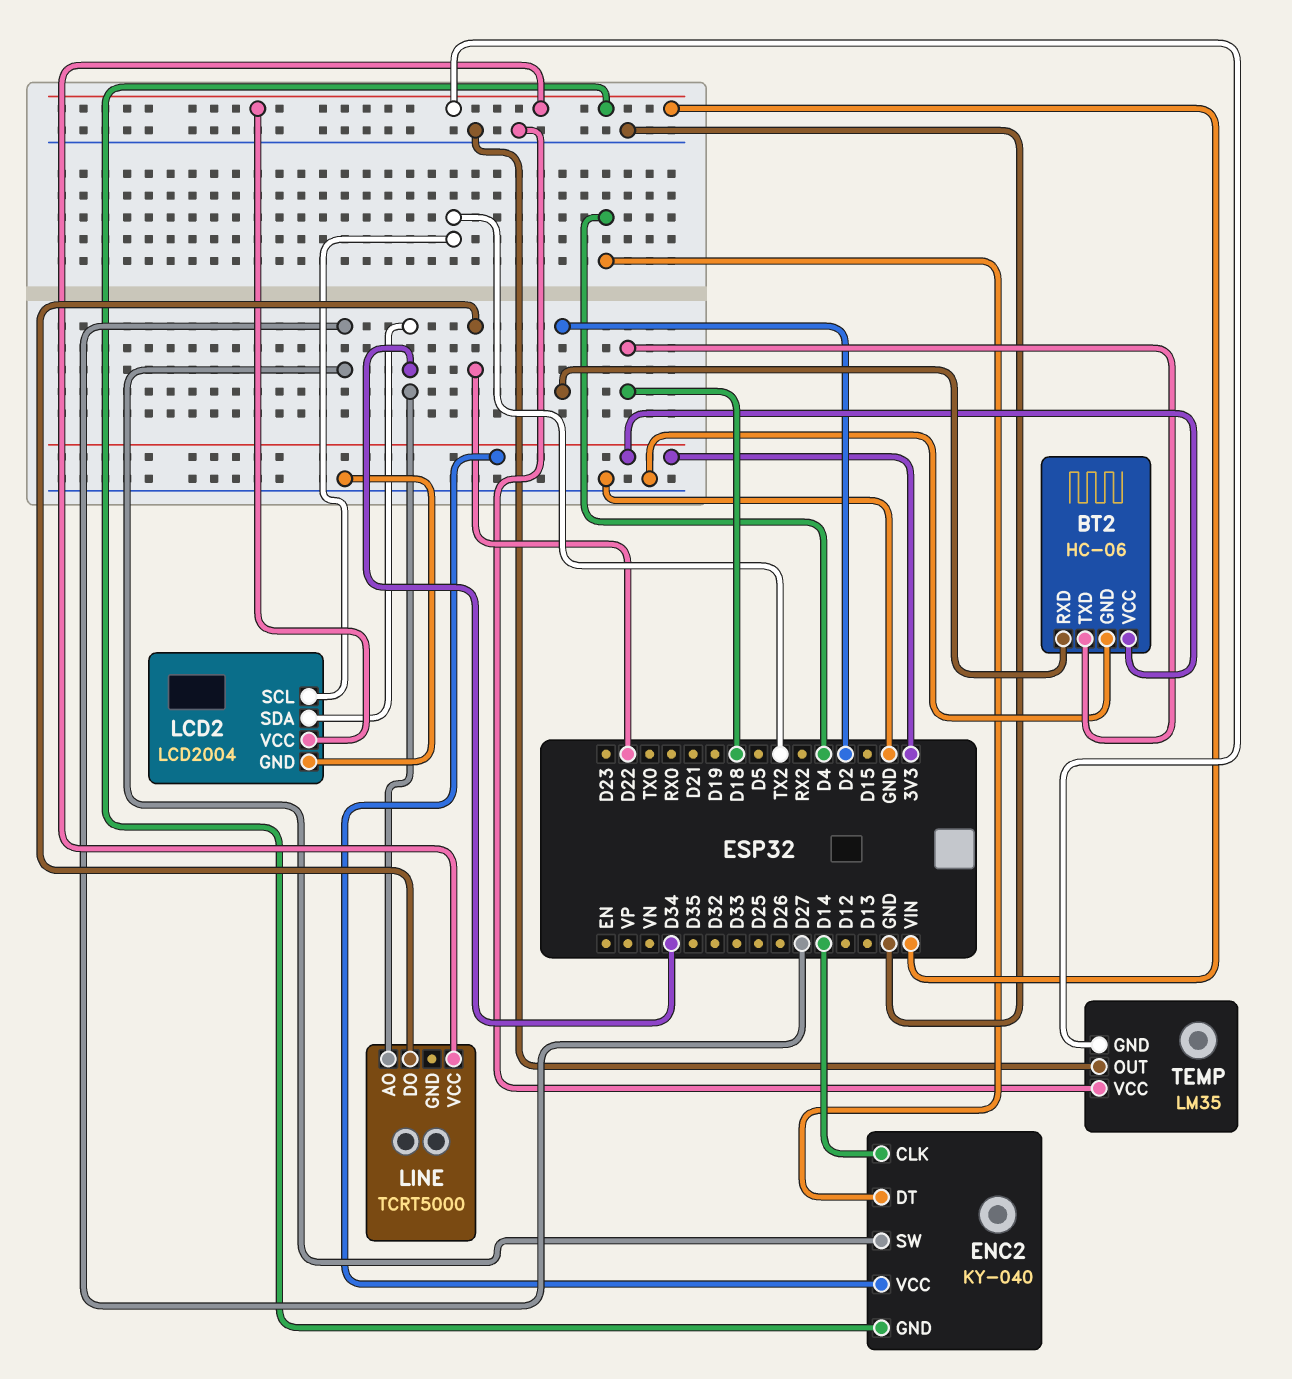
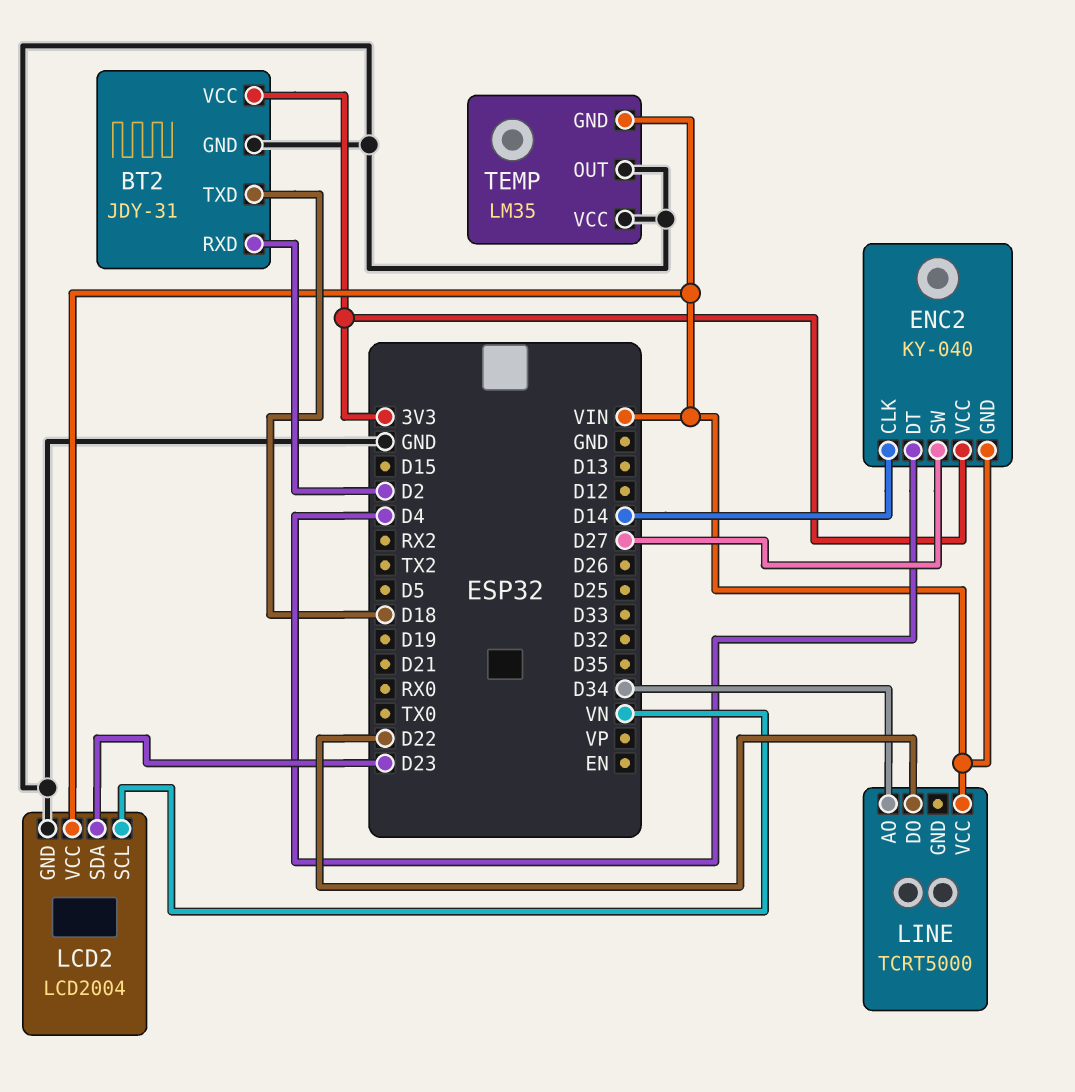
BT2: HC-06 -> JDY-31
LCD2 pin SCL: TX2 -> VN
LCD2 pin SDA: D34 -> D23

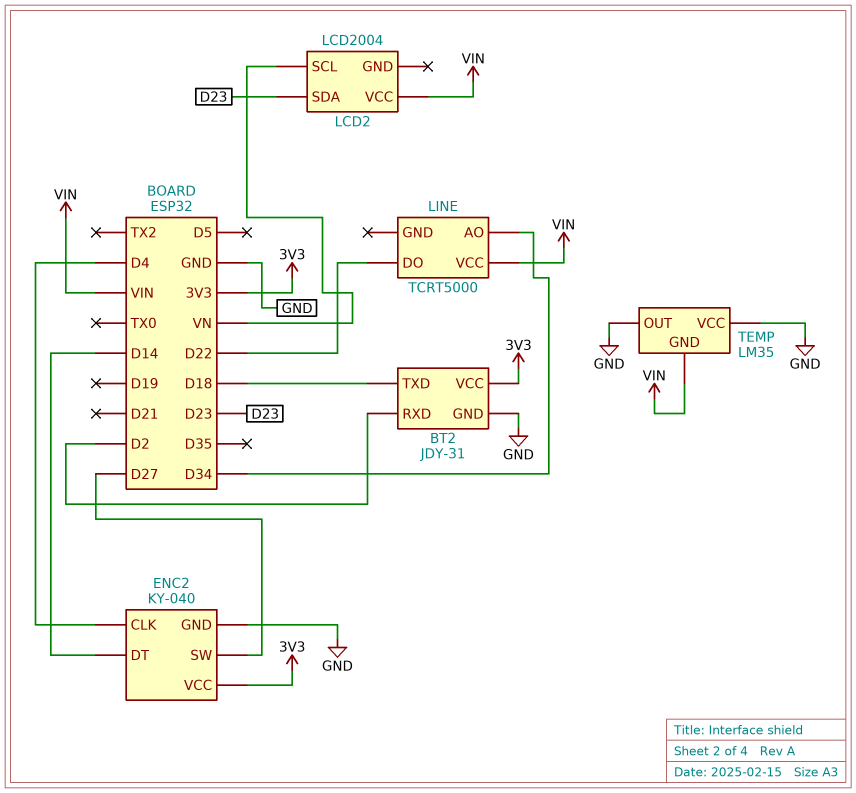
ENC2 pin CLK: D14 -> D4
ENC2 pin DT: D4 -> D14
ENC2 pin GND: VIN -> GND
LCD2 pin GND: GND -> none

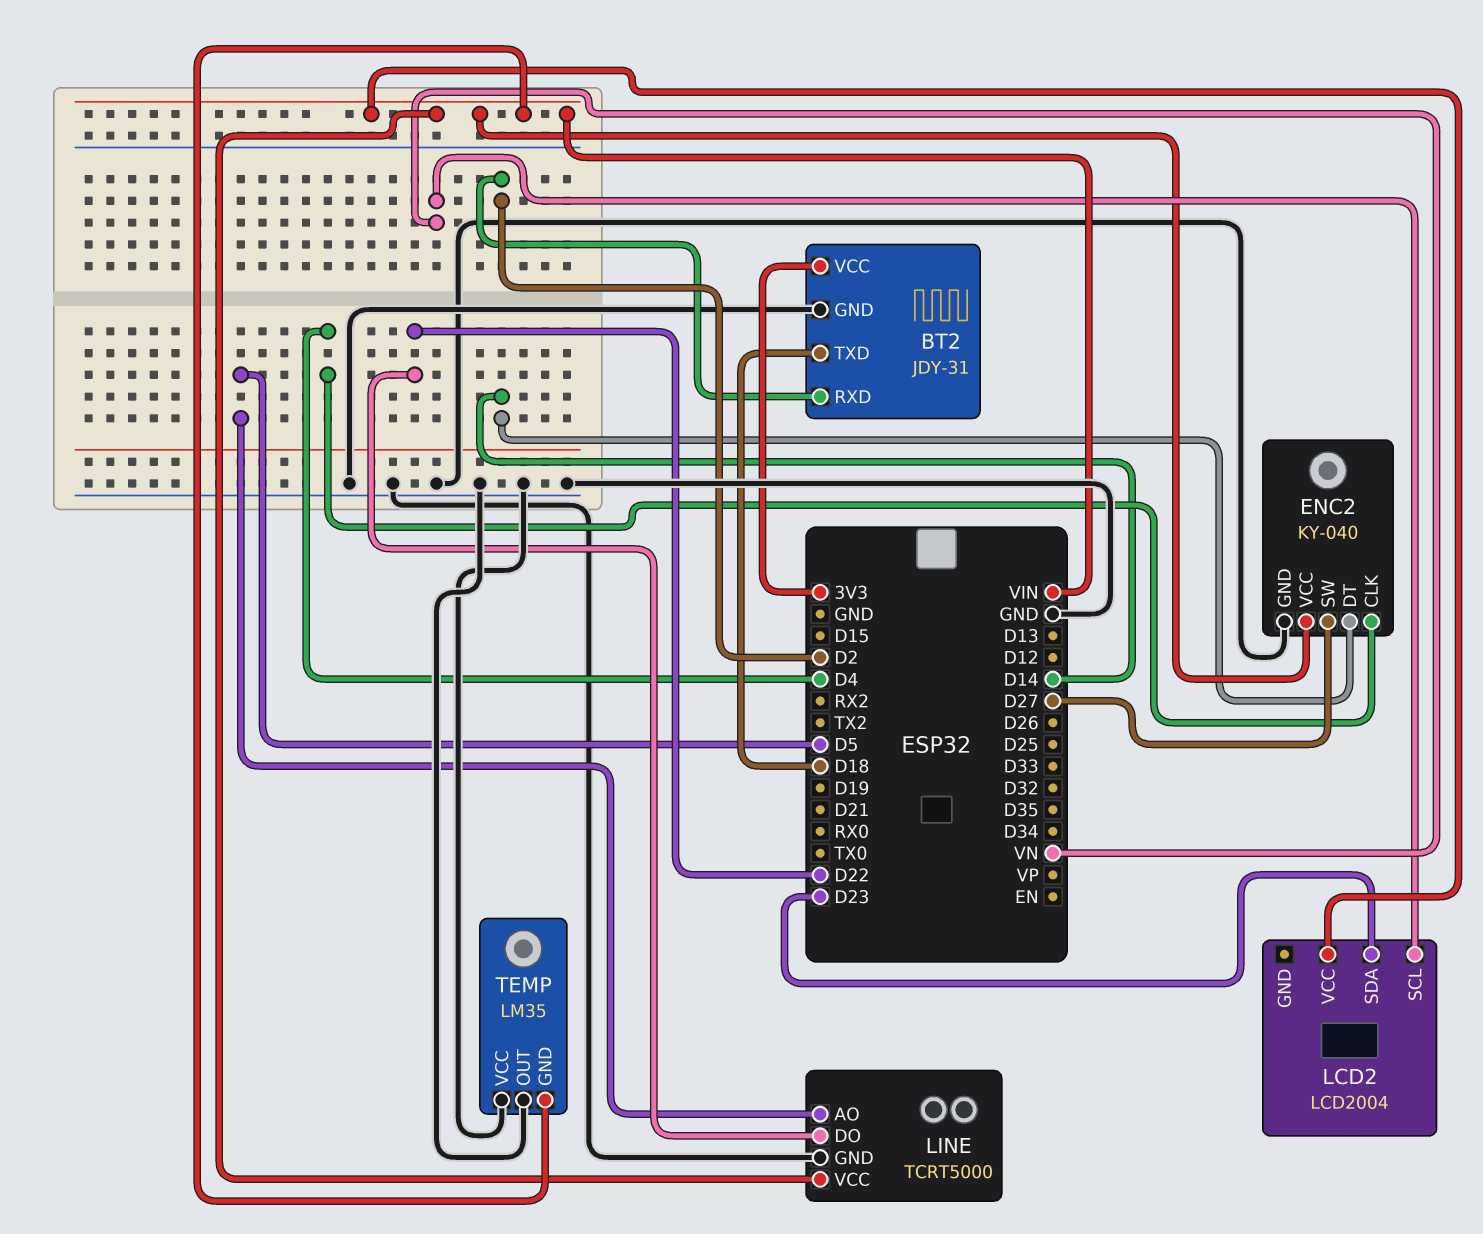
ENC2 pin VCC: 3V3 -> VIN
LINE pin AO: D34 -> D5
LINE pin GND: none -> GND

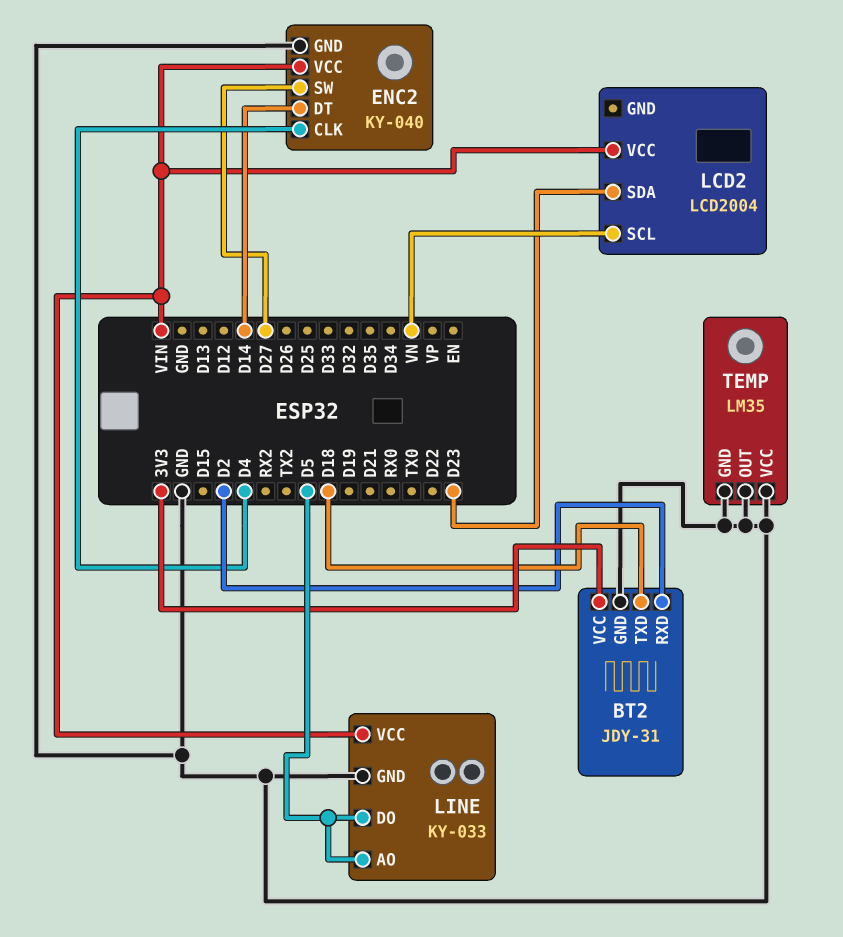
LINE: TCRT5000 -> KY-033
LINE pin DO: D22 -> D5
TEMP pin GND: VIN -> GND

